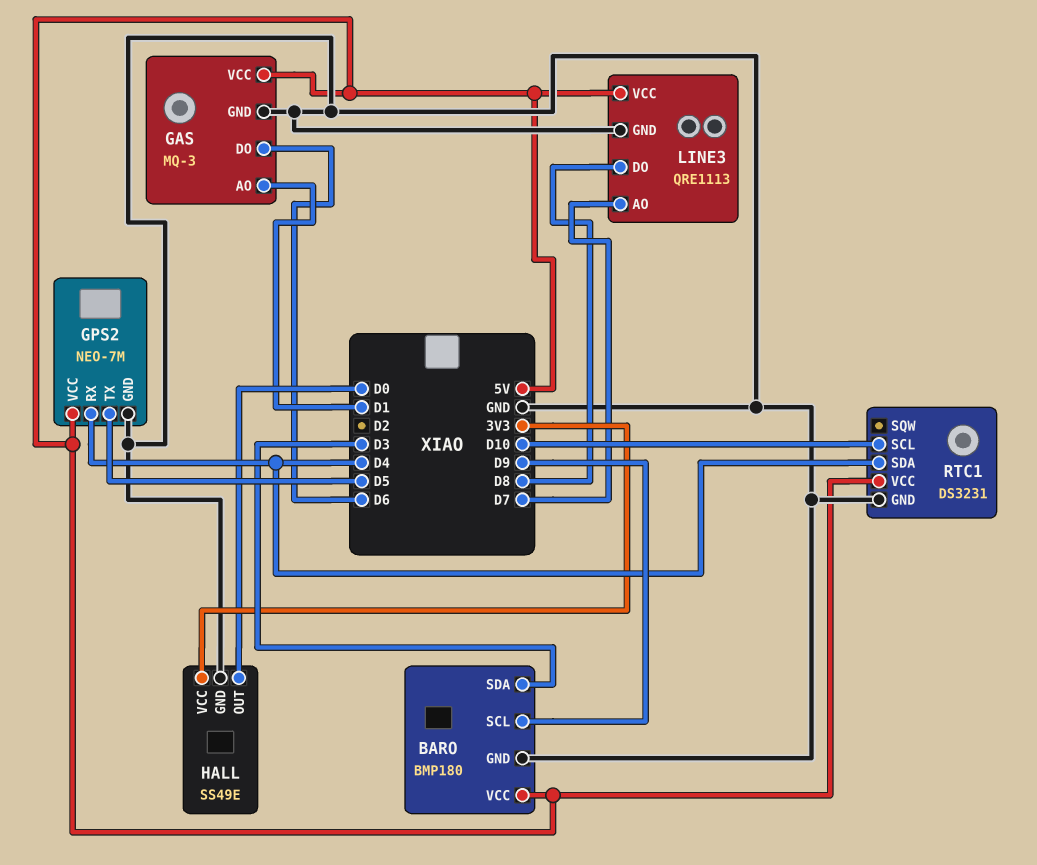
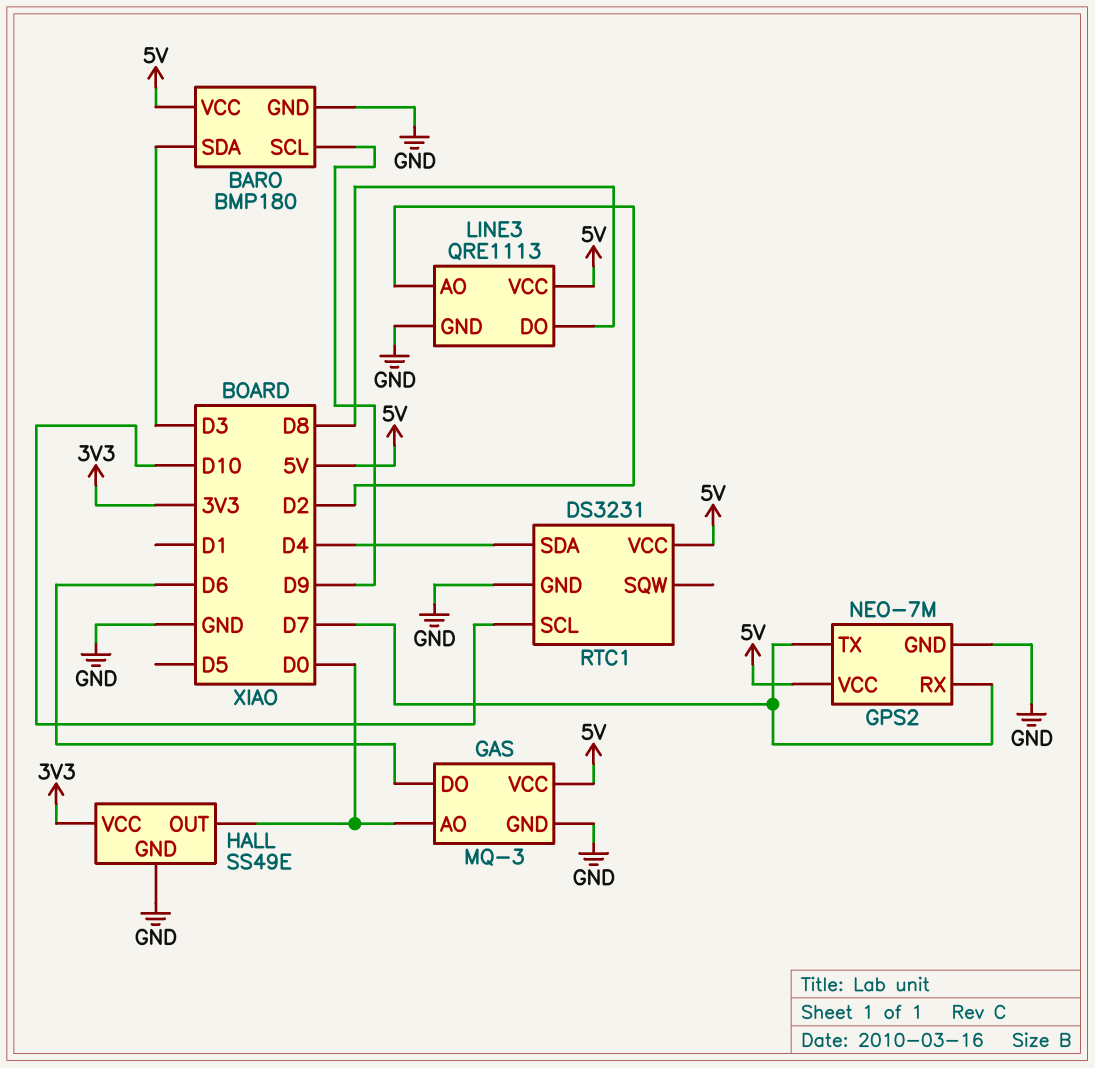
GAS pin AO: D1 -> D0
GPS2 pin RX: D4 -> D7
GPS2 pin TX: D5 -> D7
LINE3 pin AO: D7 -> D2

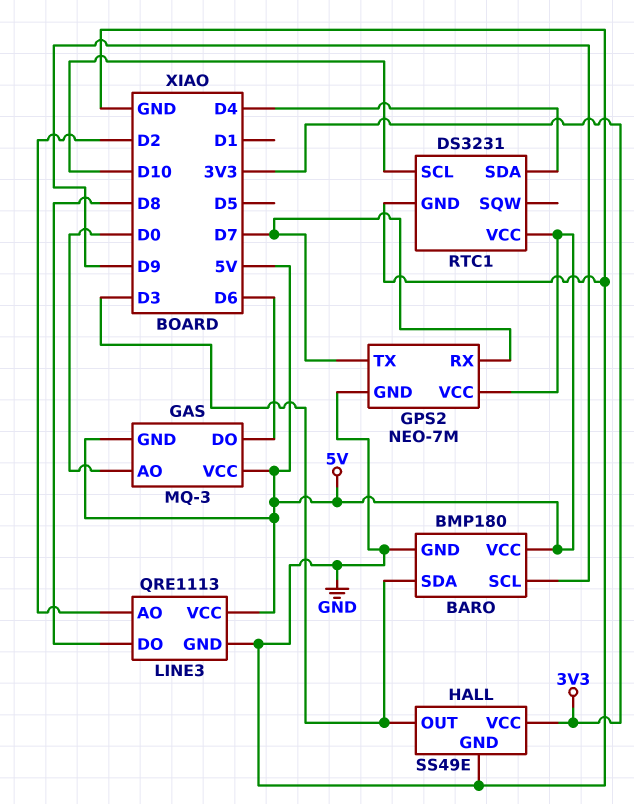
GAS pin GND: GND -> 5V
HALL pin OUT: D0 -> D3

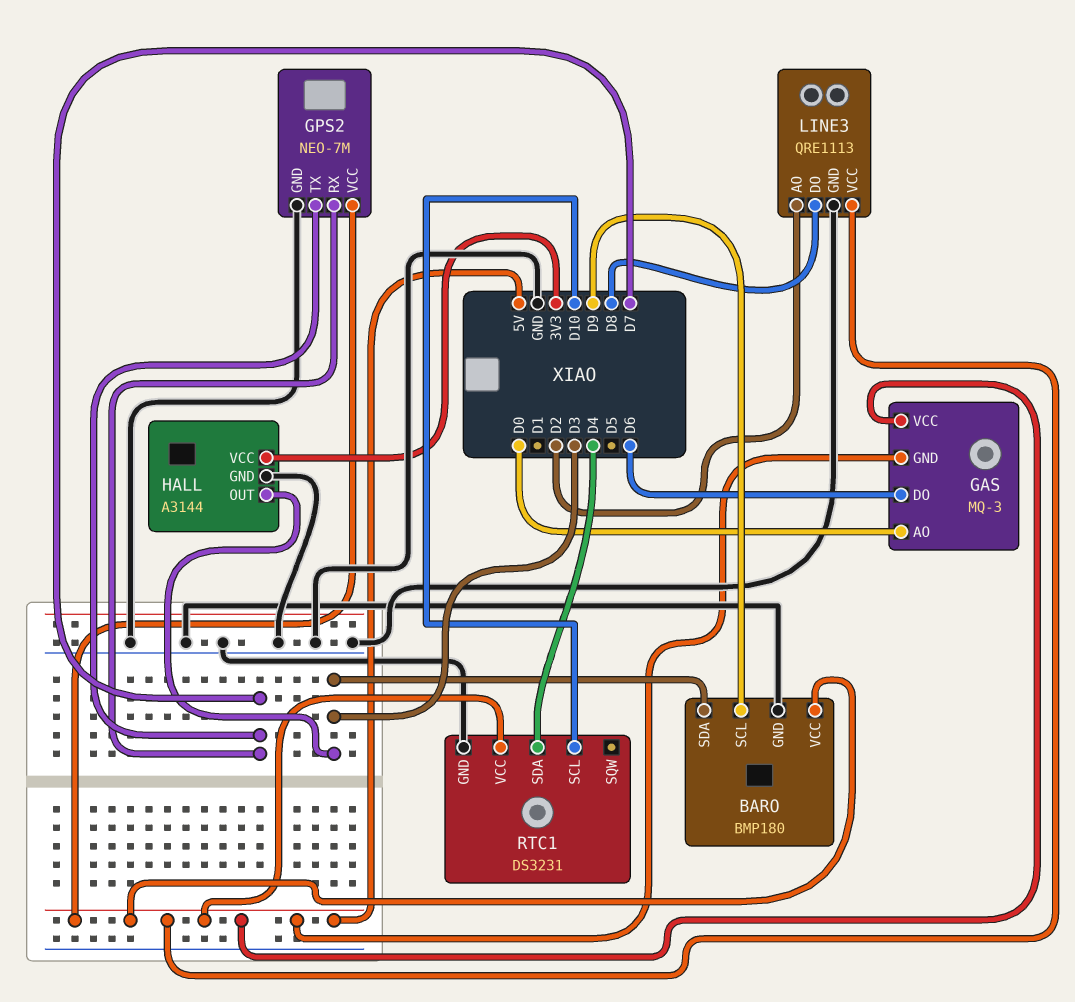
HALL: SS49E -> A3144

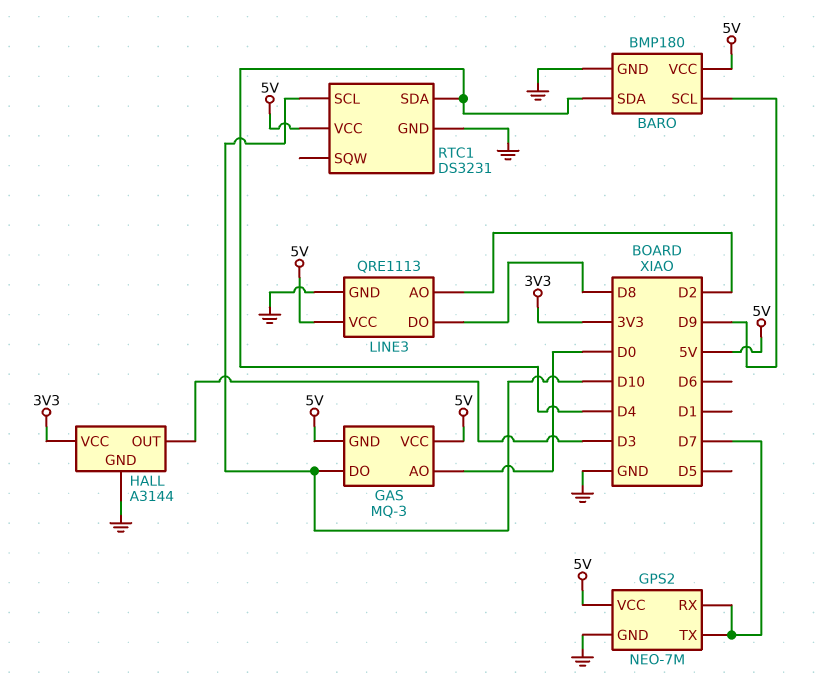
BARO pin SDA: D3 -> D4
GAS pin DO: D6 -> D10

